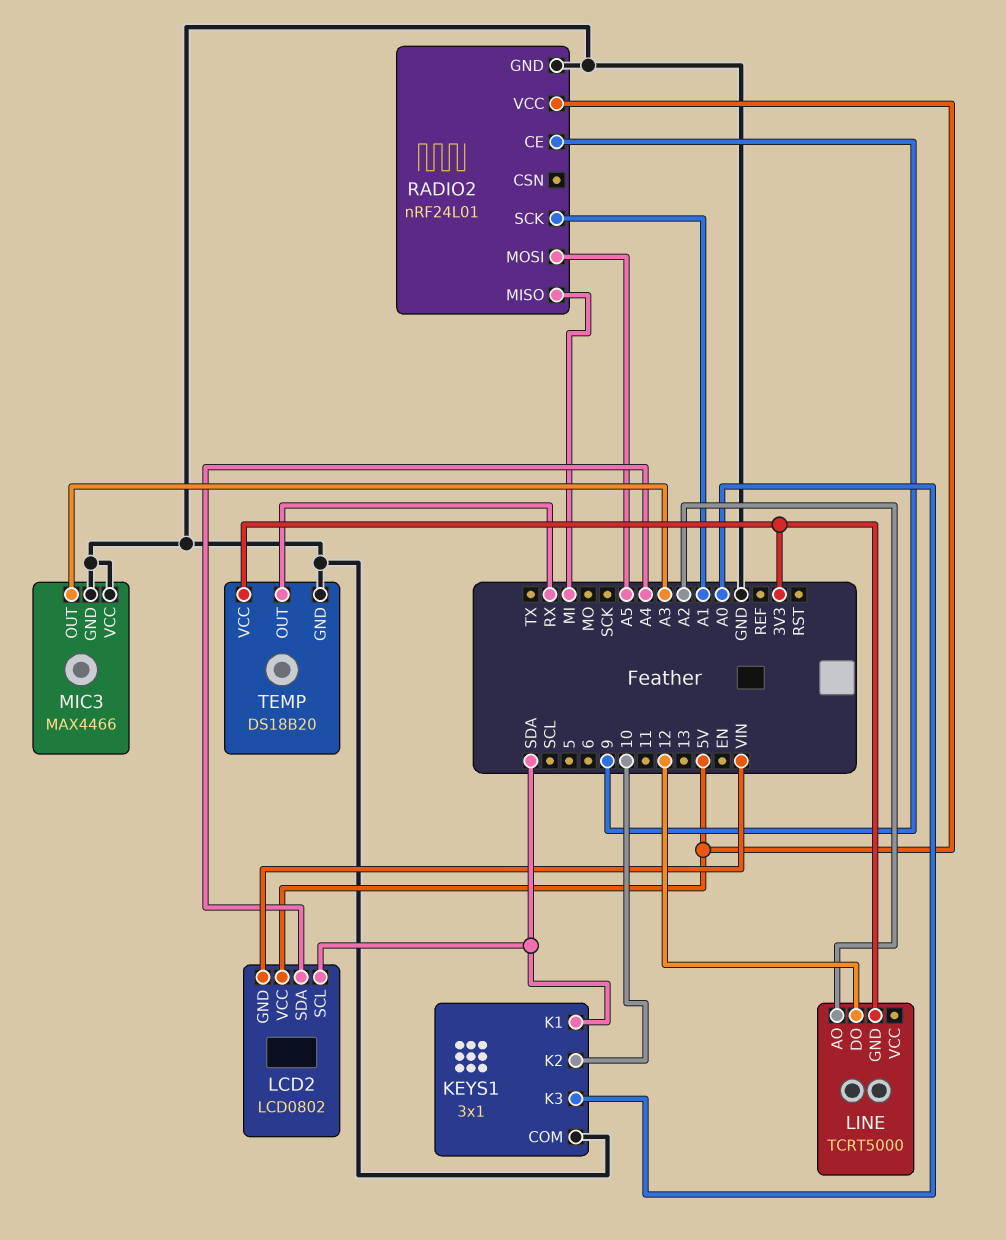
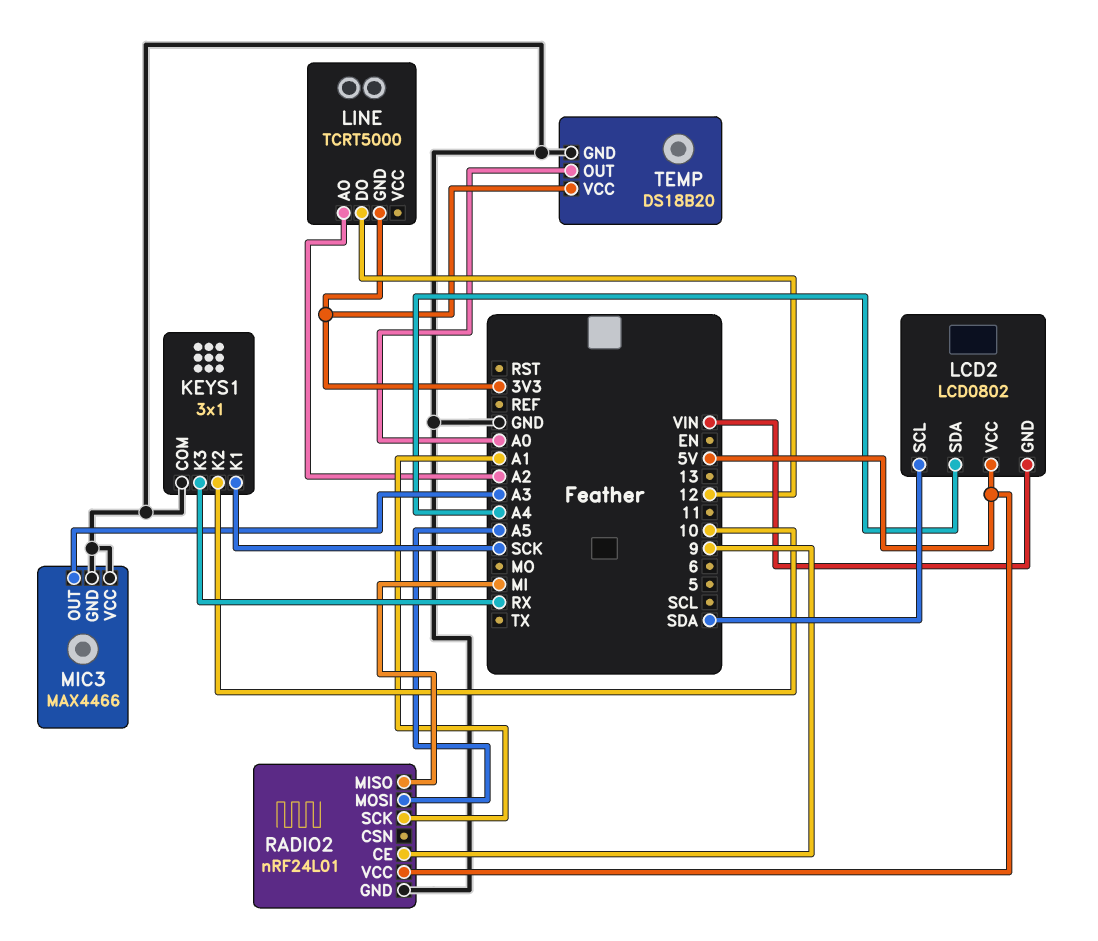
KEYS1 pin K1: SDA -> SCK
KEYS1 pin K3: A0 -> RX
TEMP pin OUT: RX -> A0

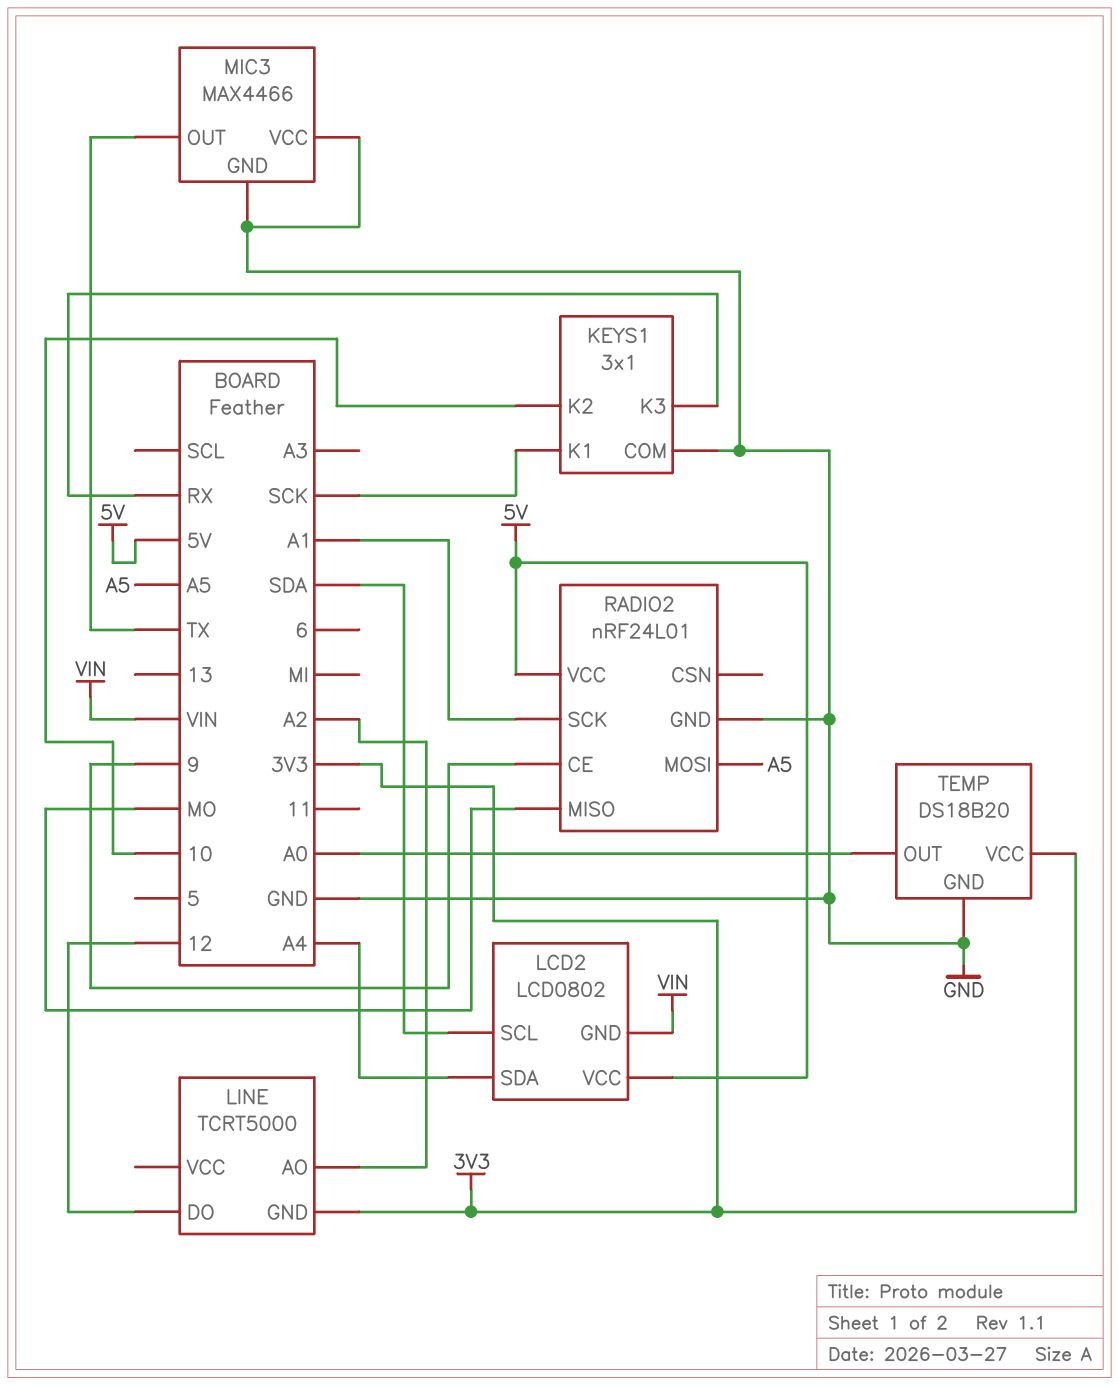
MIC3 pin OUT: A3 -> TX
RADIO2 pin MISO: MI -> MO

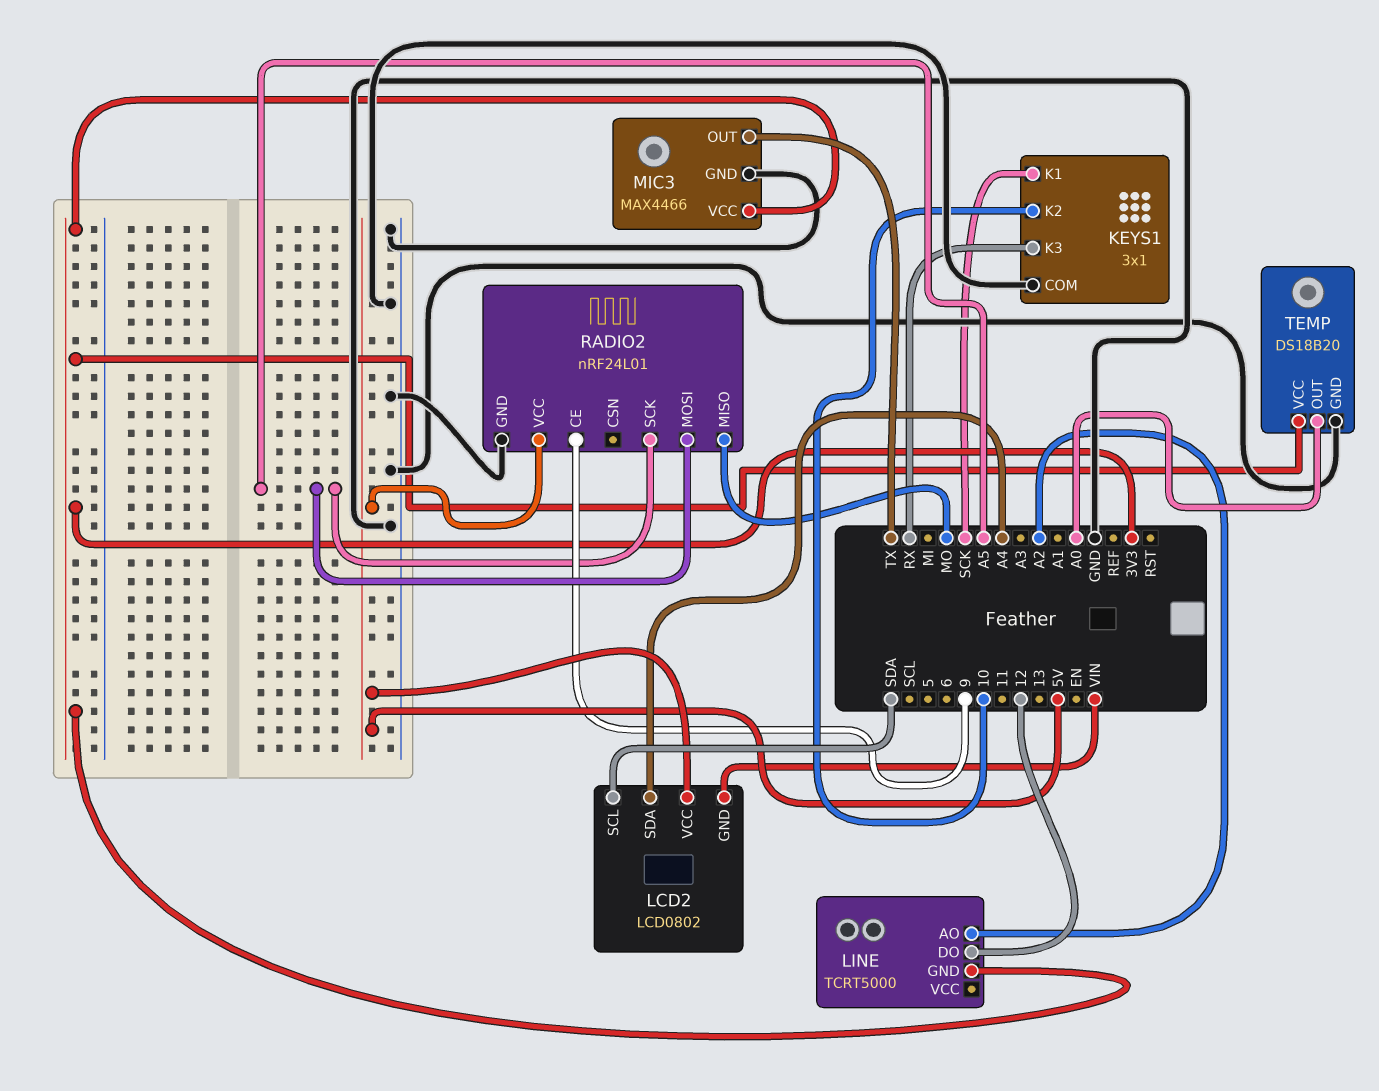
MIC3 pin VCC: GND -> 3V3
RADIO2 pin SCK: A1 -> A5

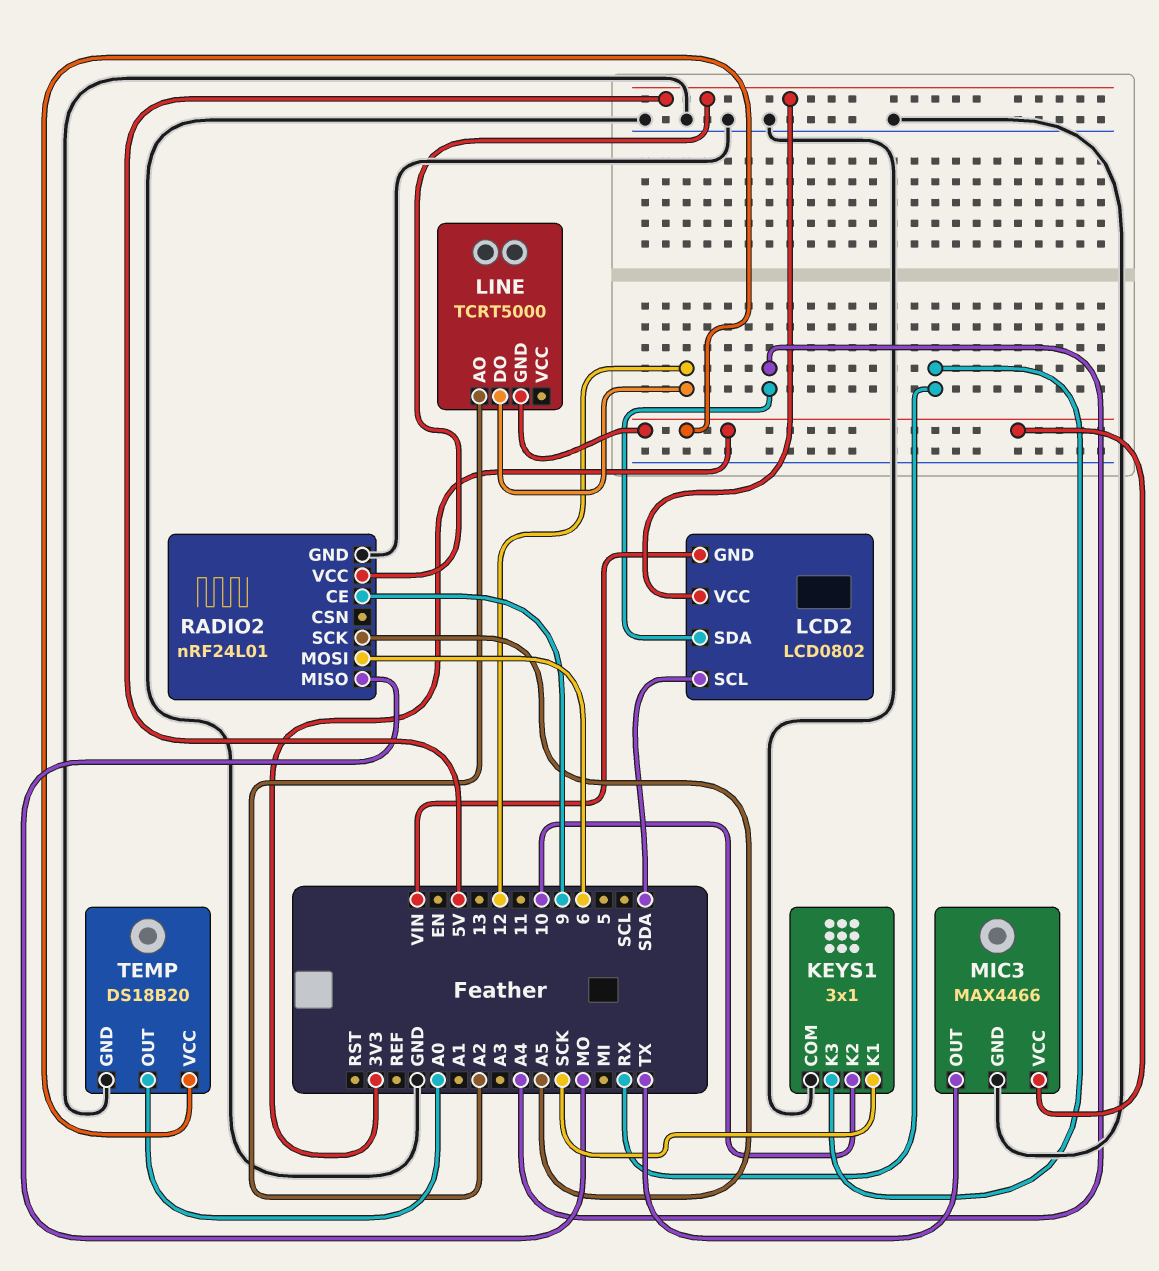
RADIO2 pin MOSI: A5 -> 6

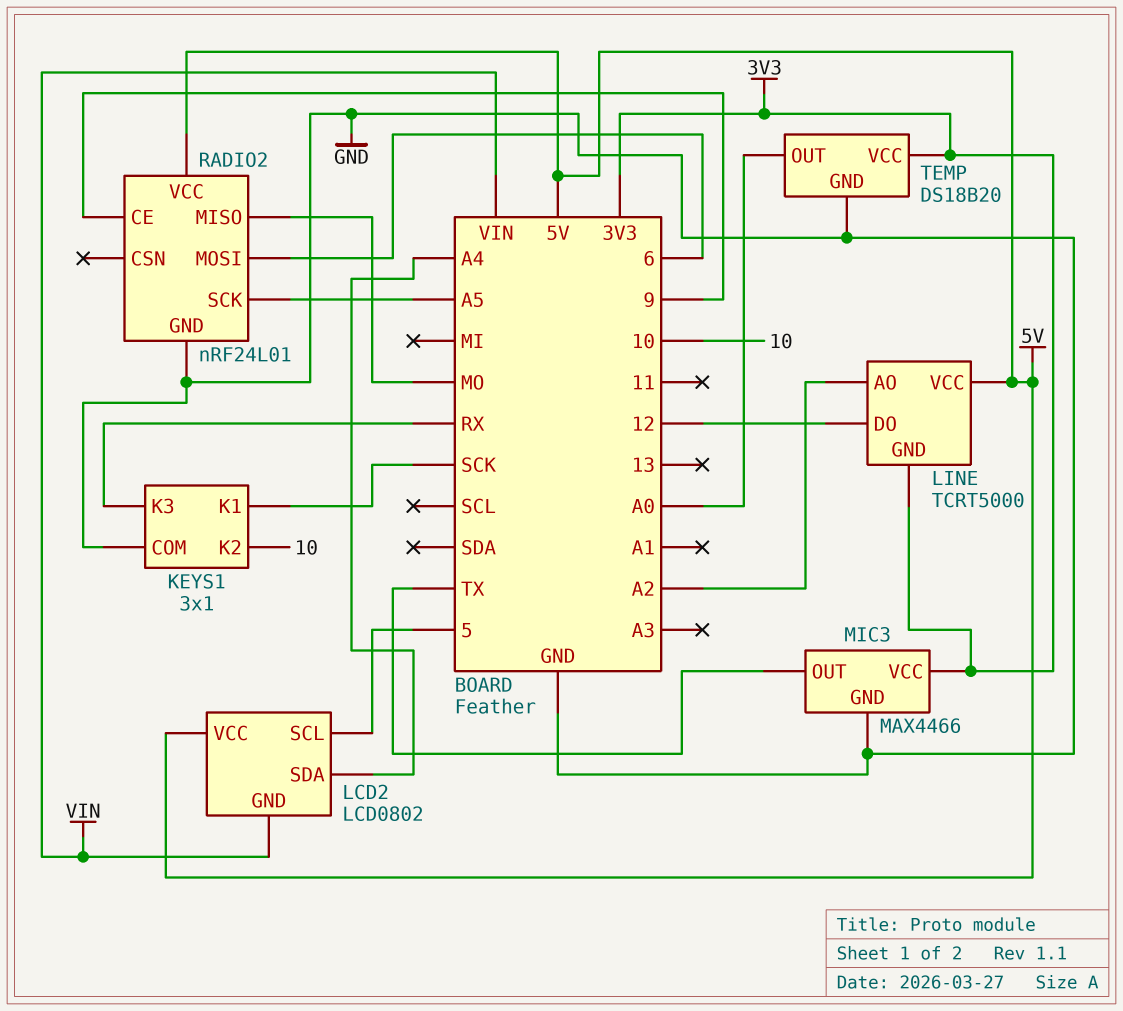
LCD2 pin SCL: SDA -> 5
LINE pin VCC: none -> 5V

